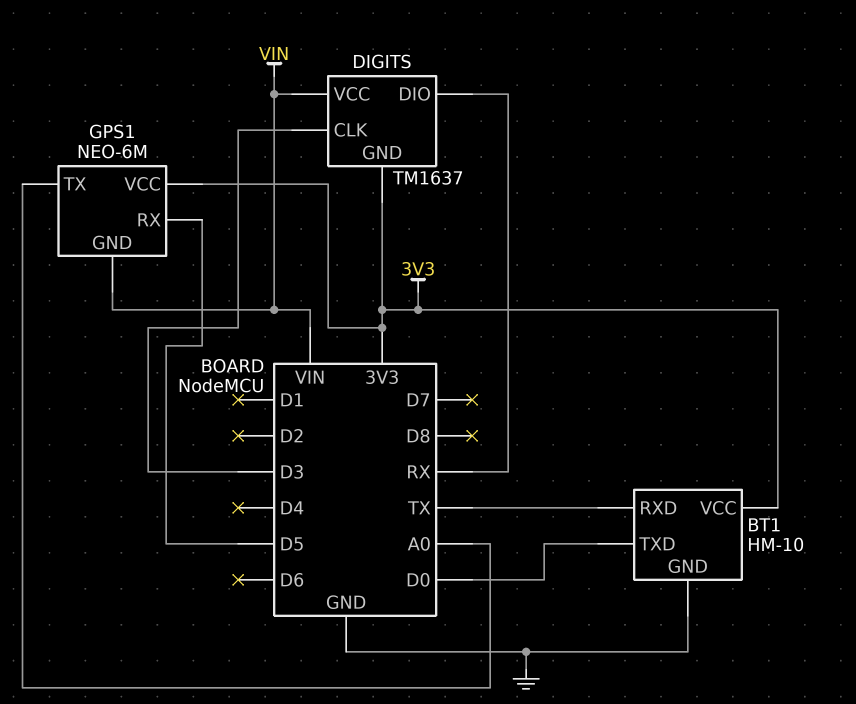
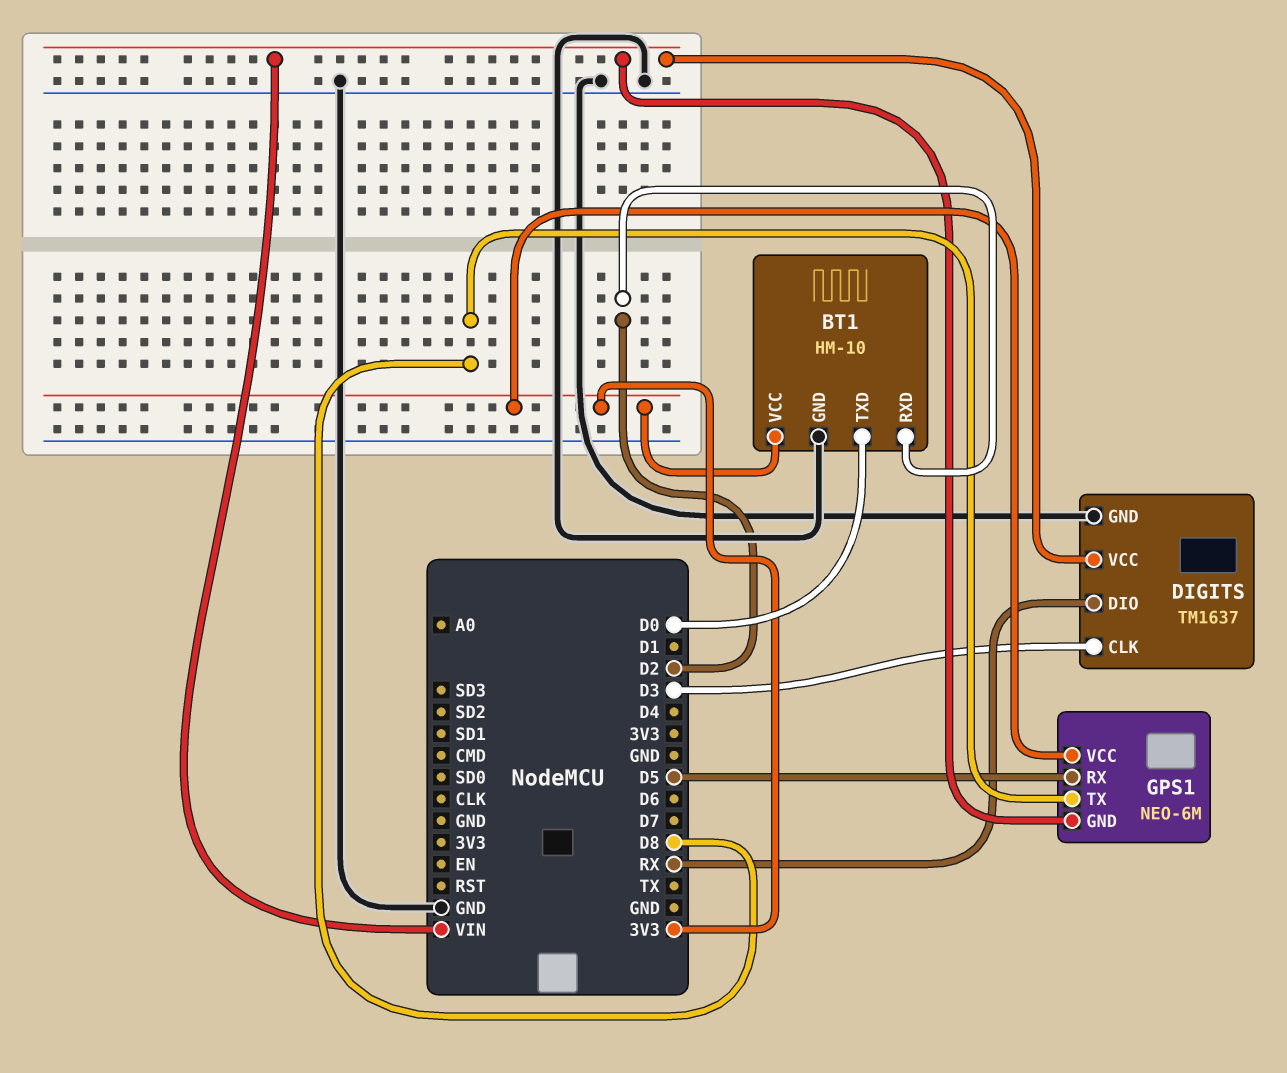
BT1 pin RXD: TX -> D2
DIGITS pin GND: 3V3 -> GND
GPS1 pin TX: A0 -> D8

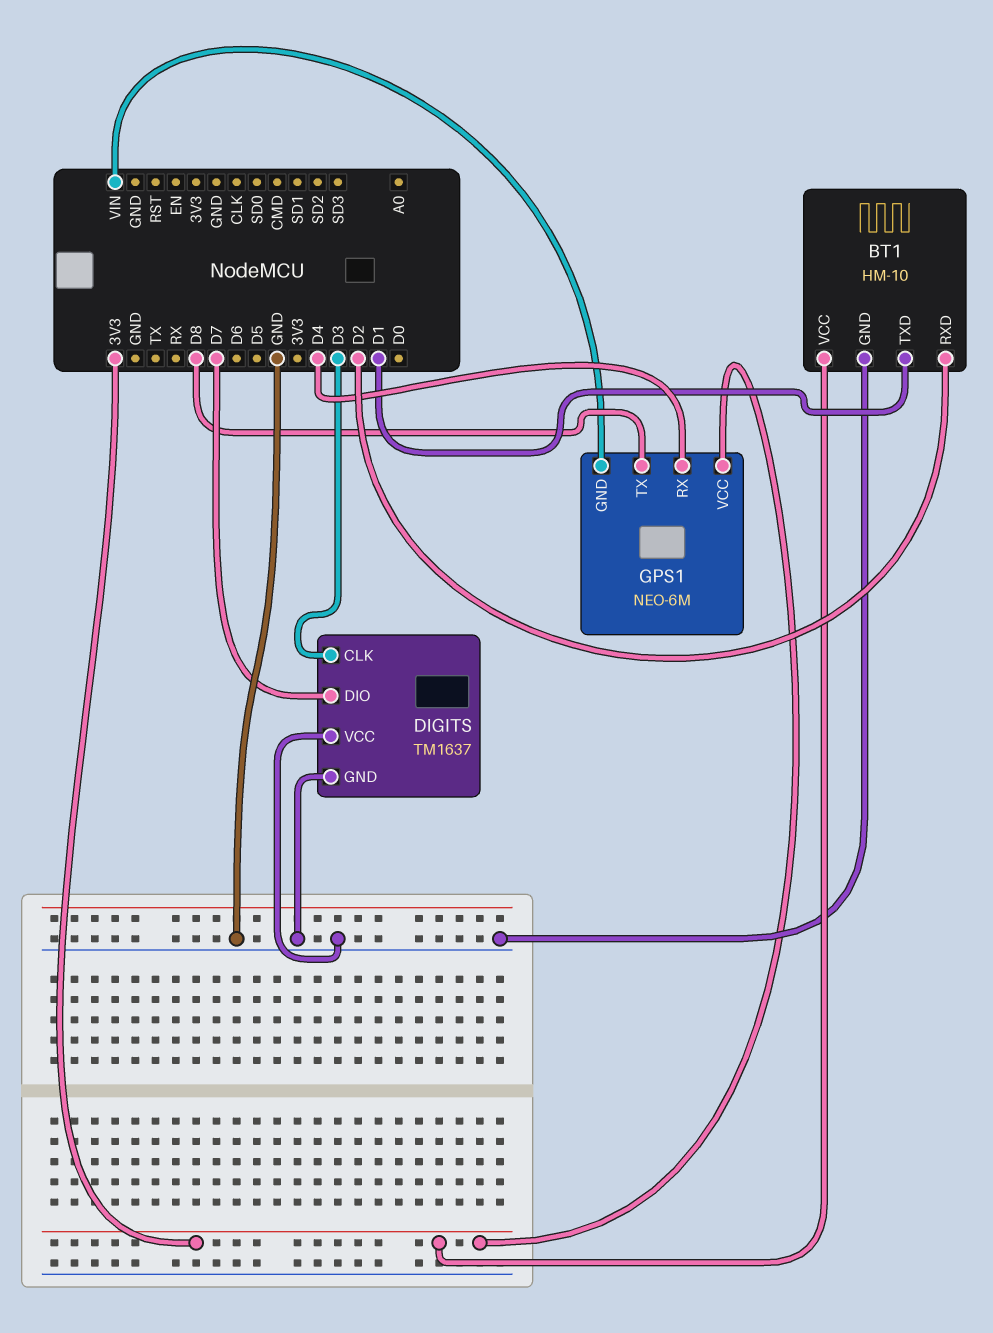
BT1 pin TXD: D0 -> D1
DIGITS pin DIO: RX -> D7
DIGITS pin VCC: VIN -> GND
GPS1 pin RX: D5 -> D4

